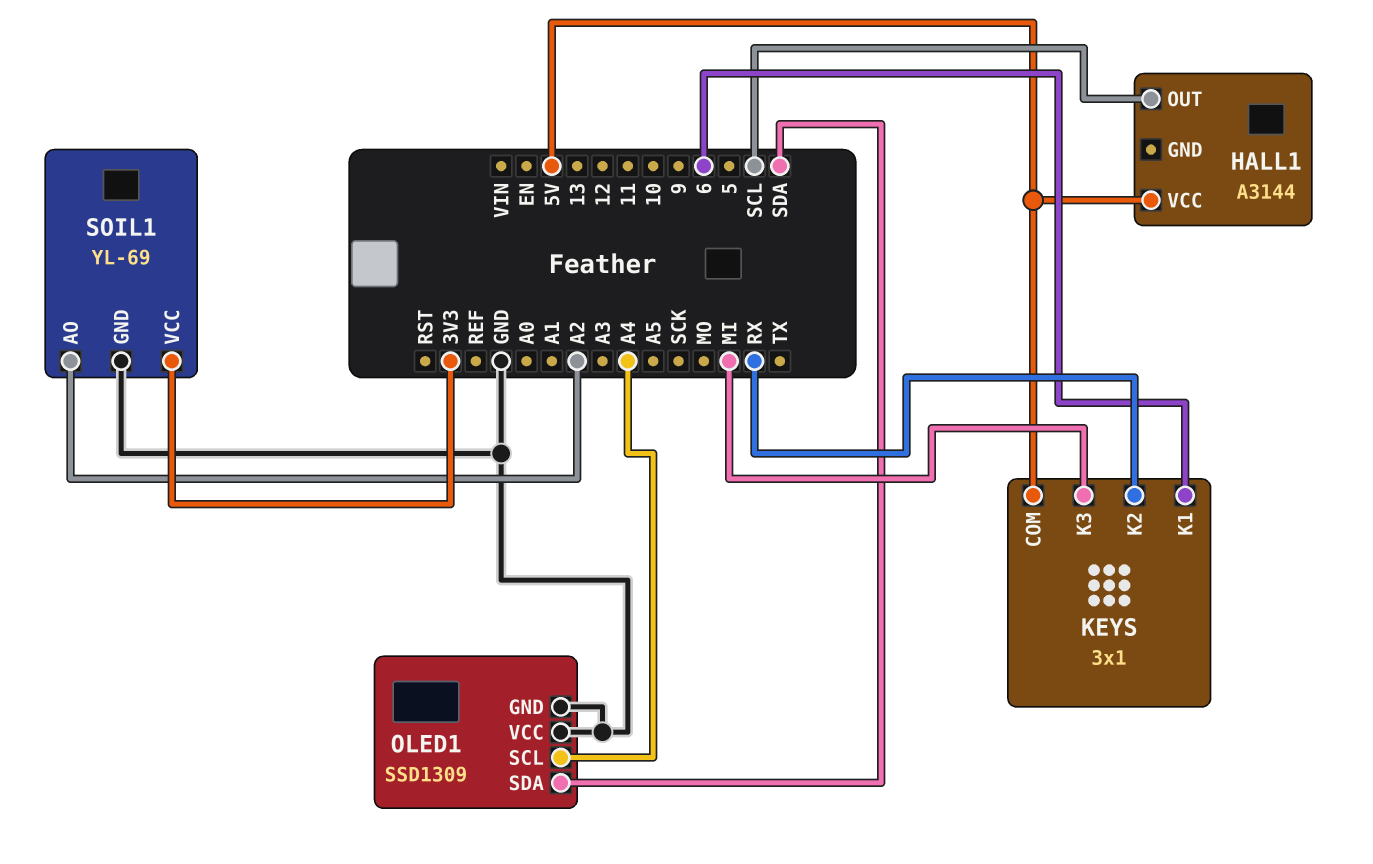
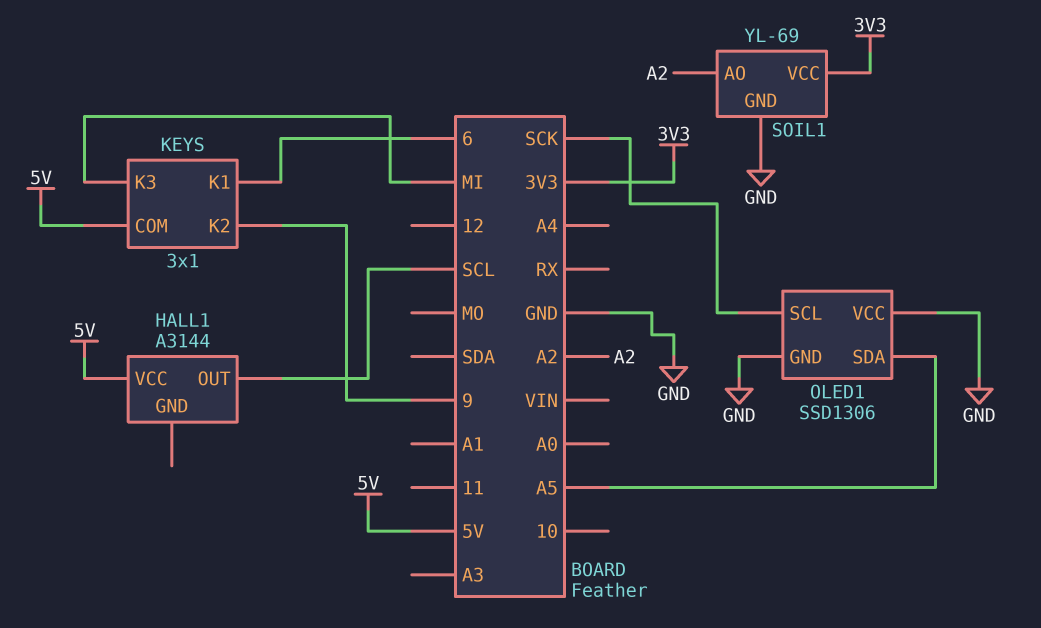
KEYS pin K2: RX -> 9
OLED1: SSD1309 -> SSD1306
OLED1 pin SCL: A4 -> SCK
OLED1 pin SDA: SDA -> A5

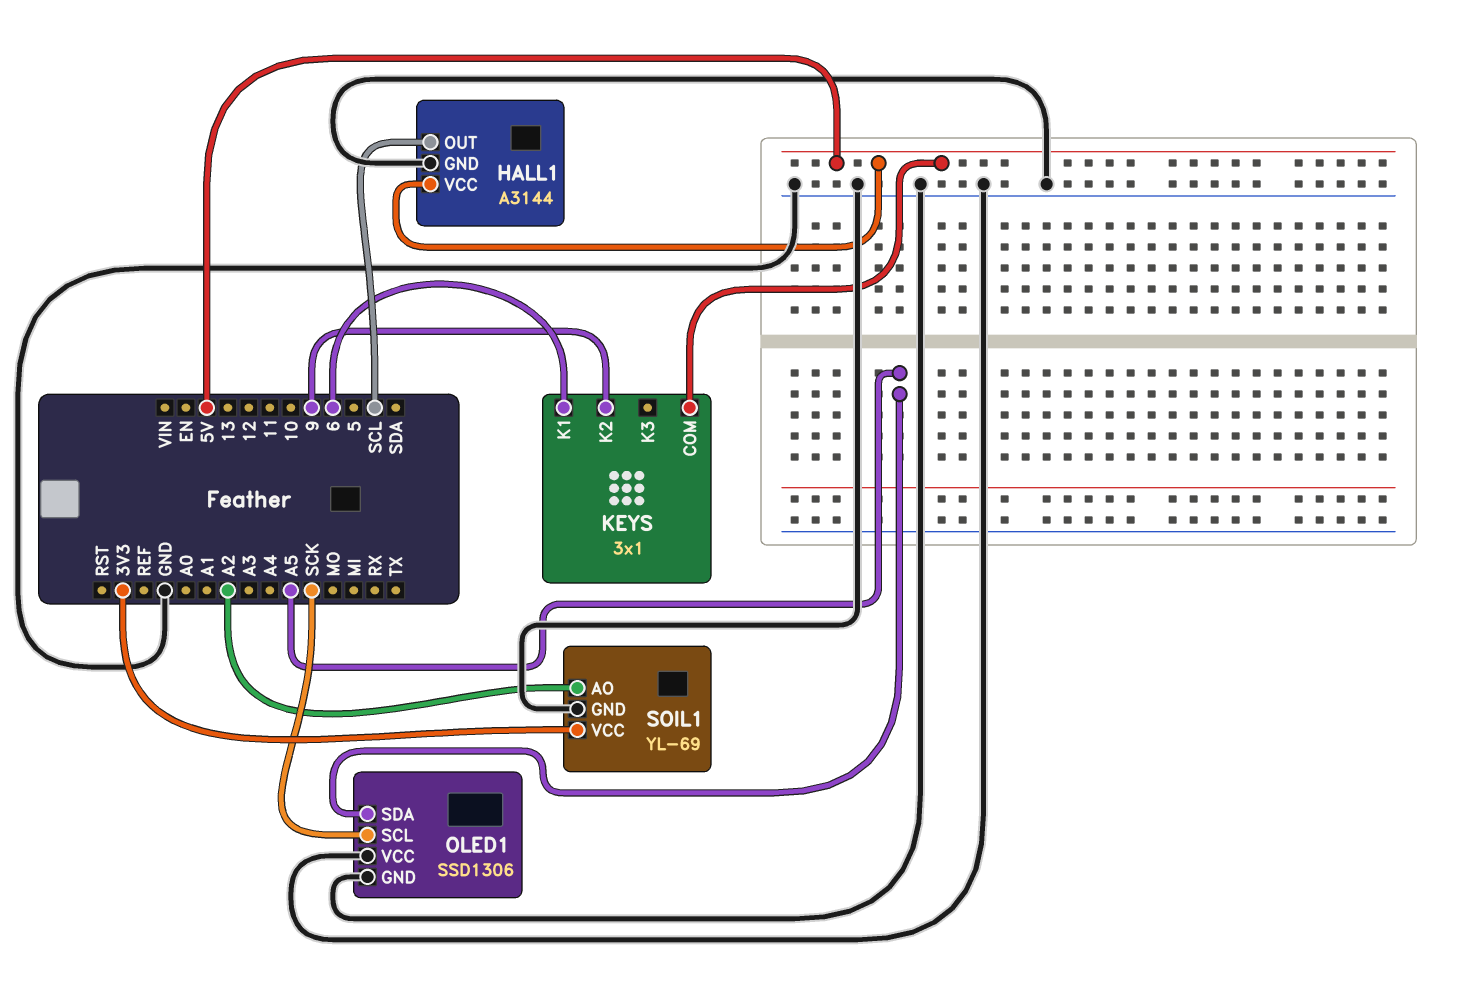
HALL1 pin GND: none -> GND
KEYS pin K3: MI -> none

